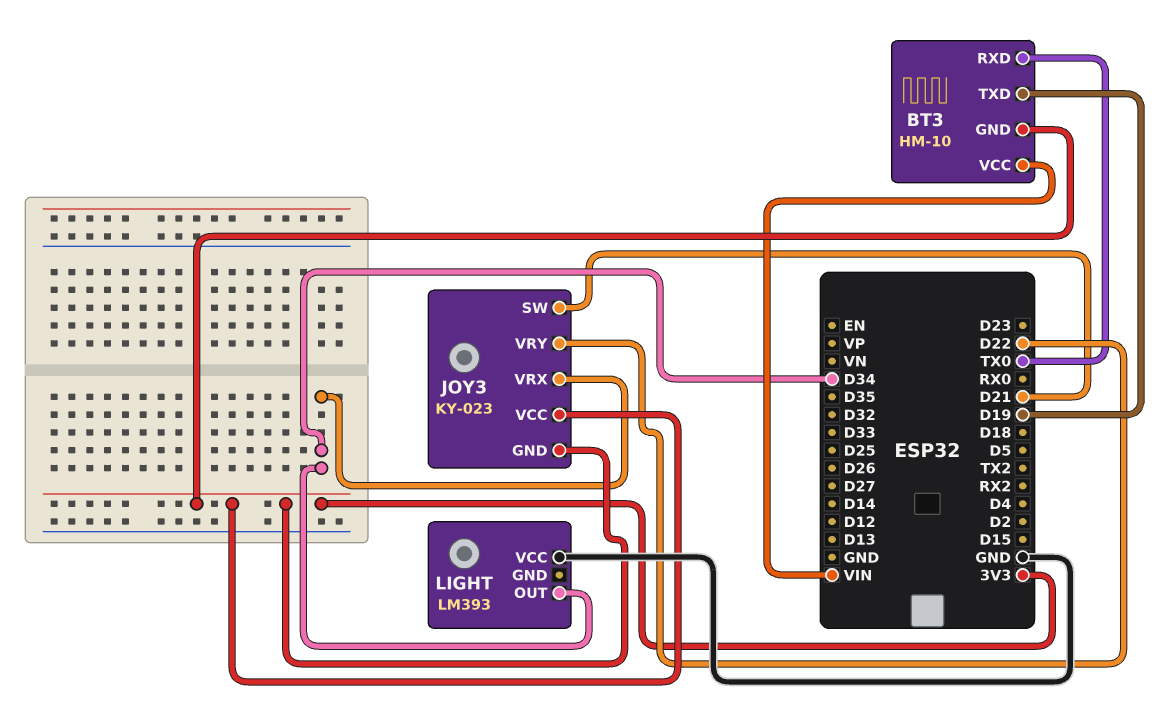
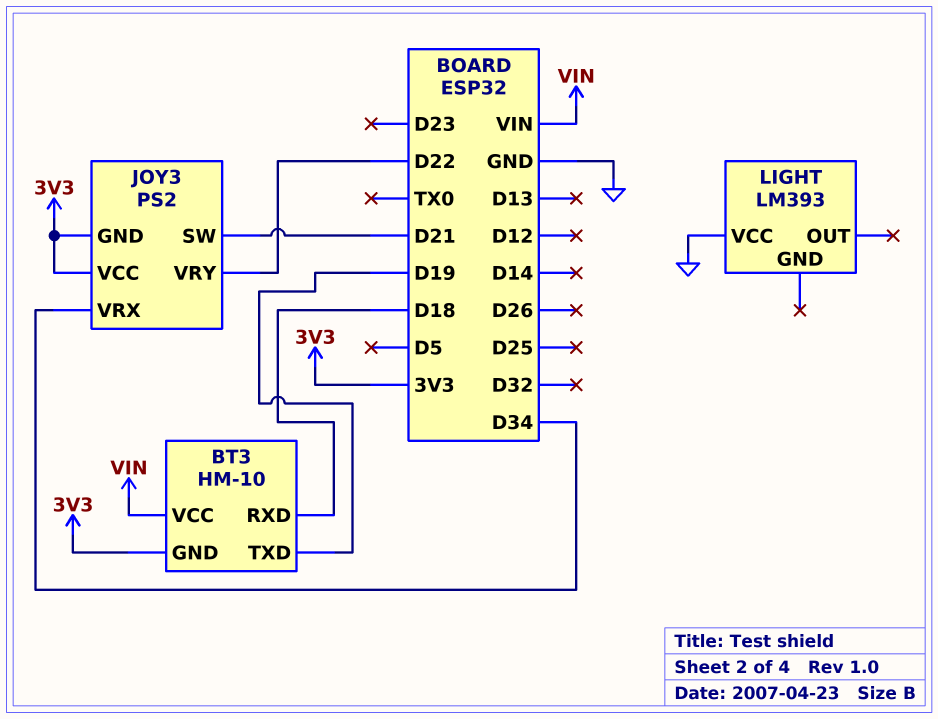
BT3 pin RXD: TX0 -> D18
JOY3: KY-023 -> PS2
LIGHT pin OUT: D34 -> none

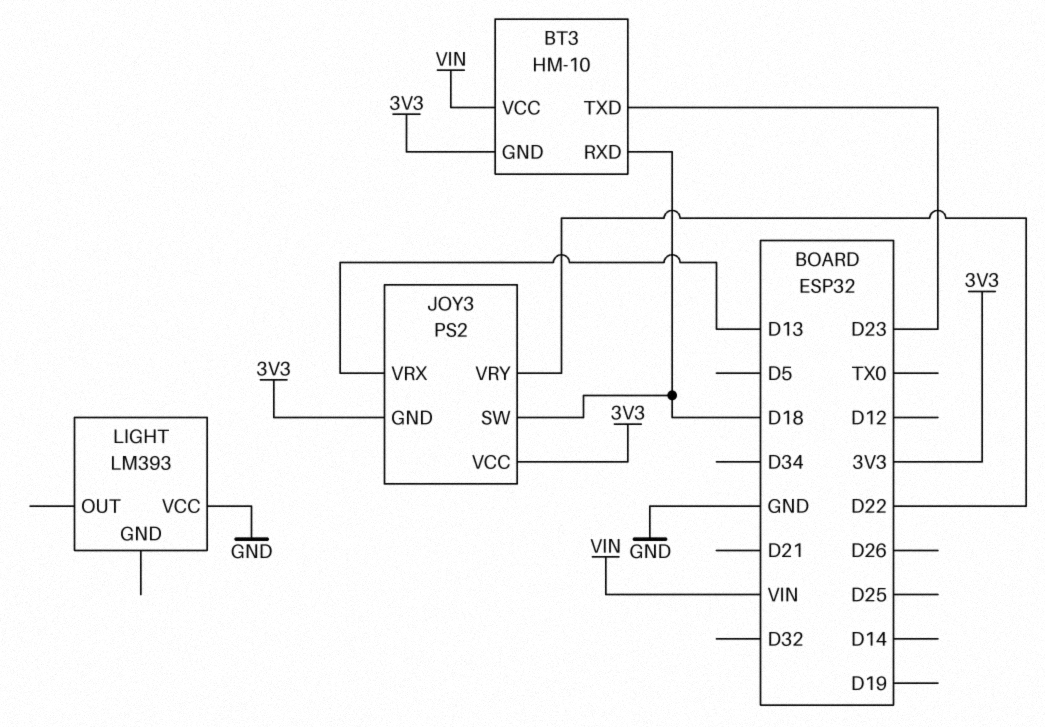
BT3 pin TXD: D19 -> D23
JOY3 pin SW: D21 -> D18
JOY3 pin VRX: D34 -> D13

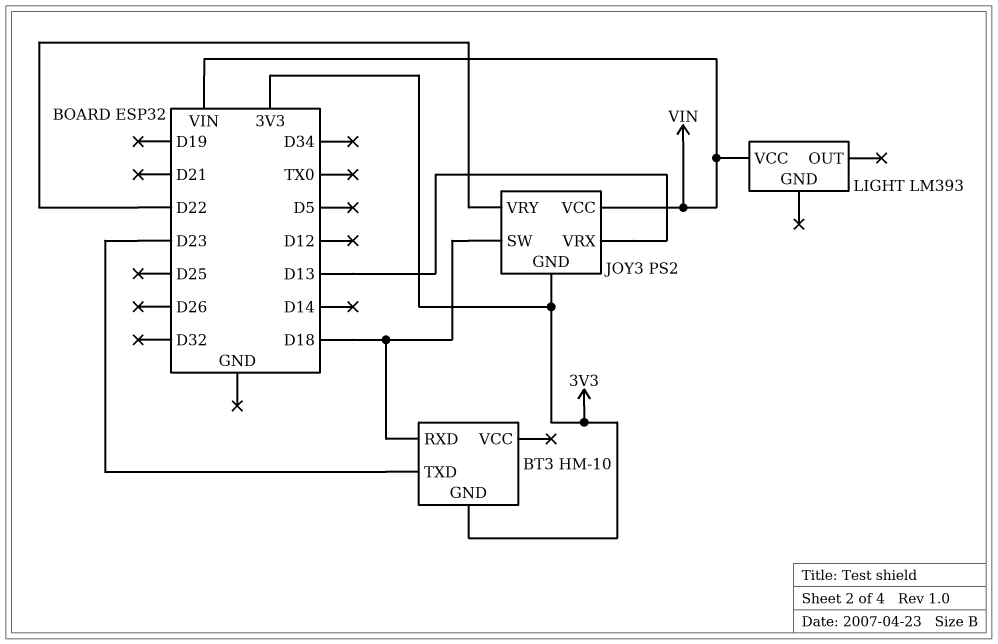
BT3 pin VCC: VIN -> none
JOY3 pin VCC: 3V3 -> VIN
LIGHT pin VCC: GND -> VIN

